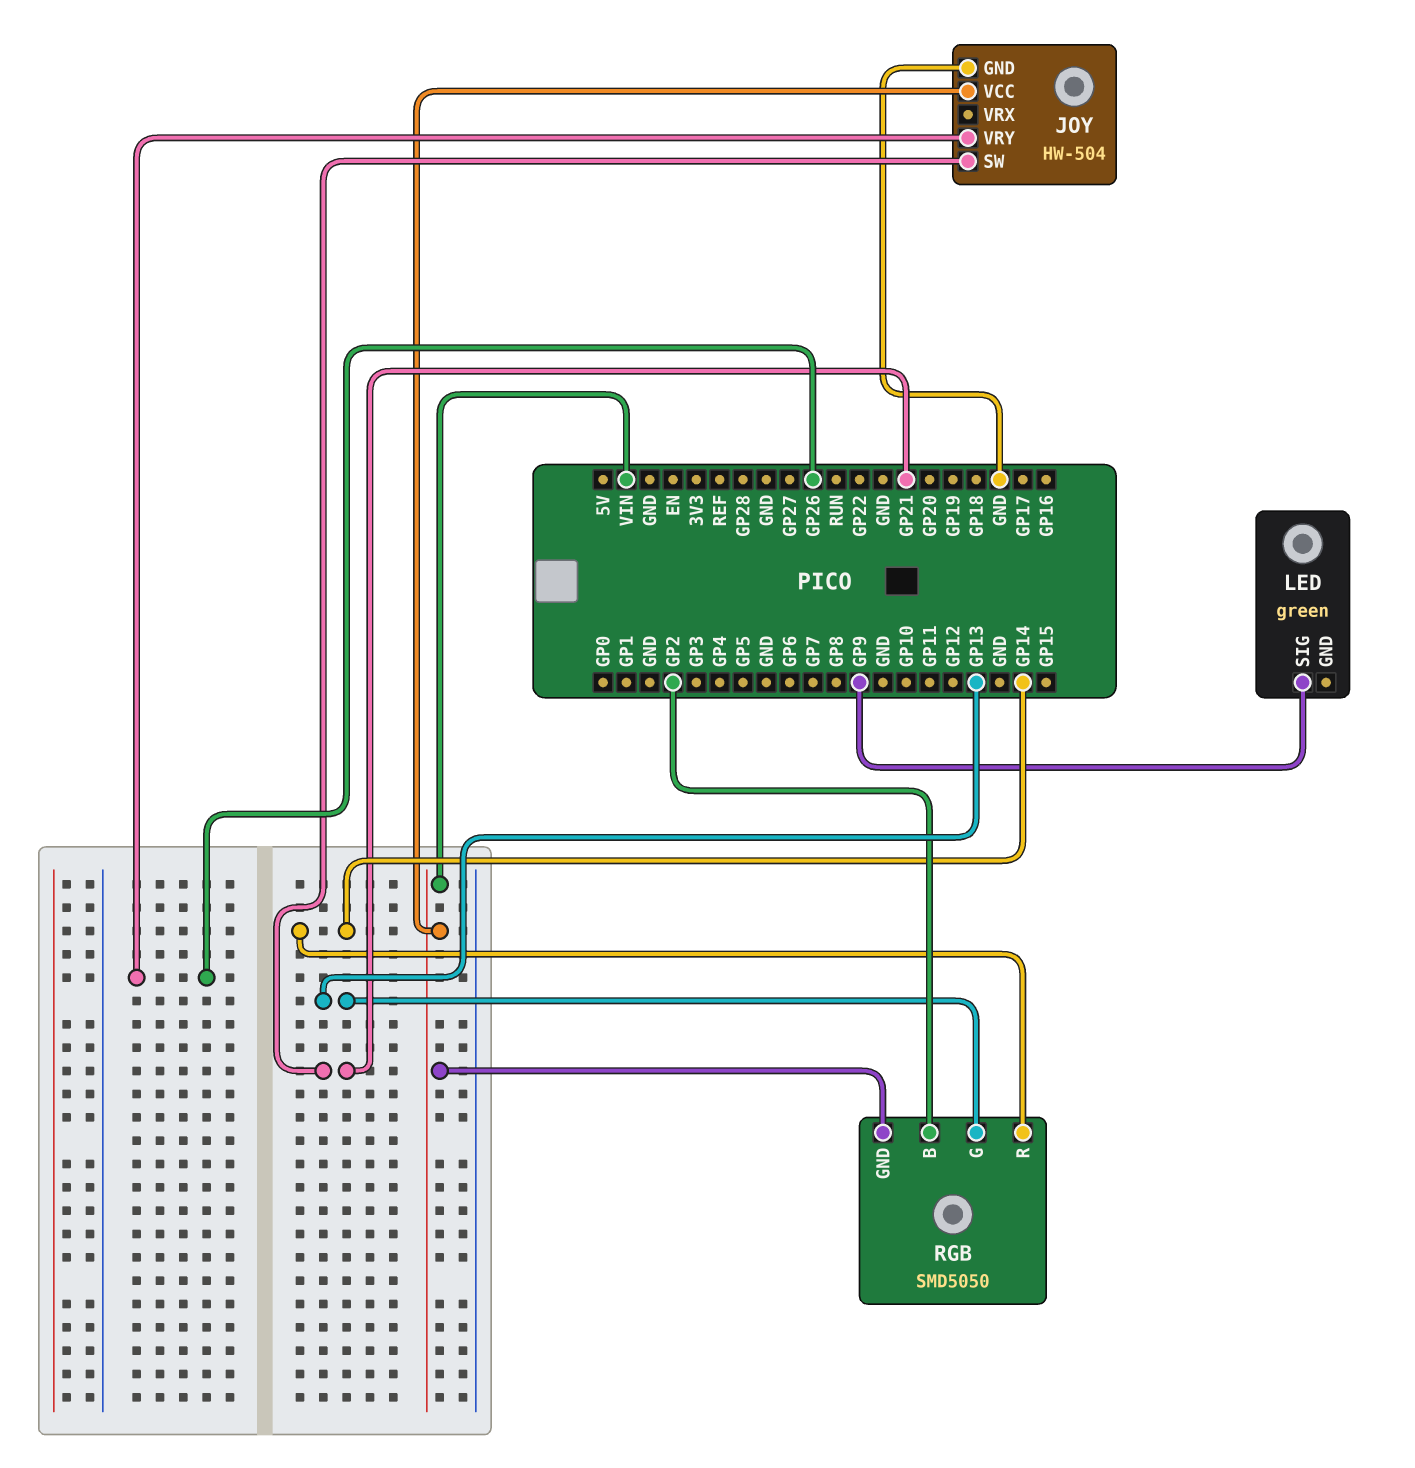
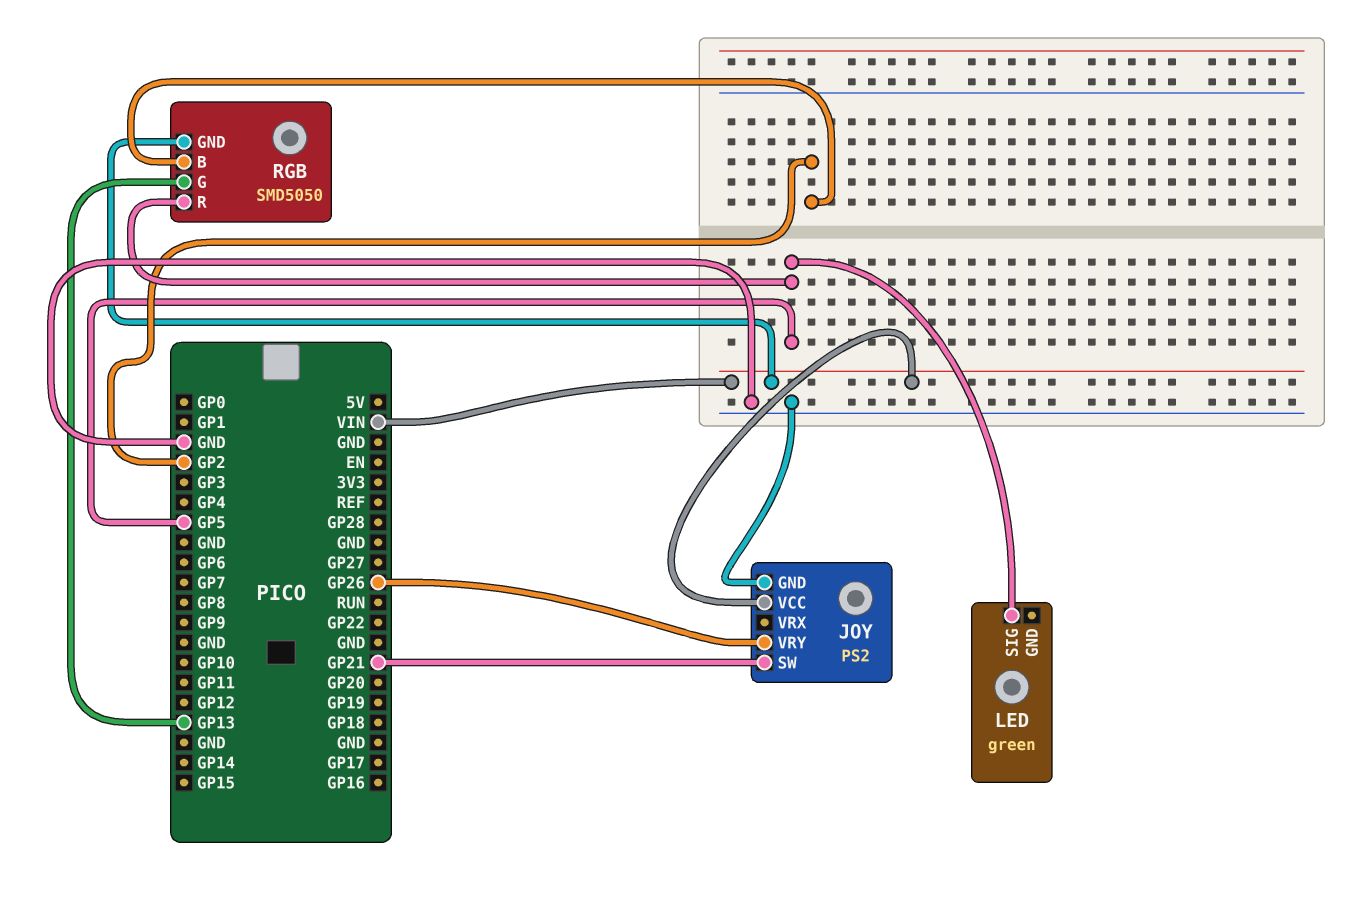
JOY: HW-504 -> PS2
LED pin SIG: GP9 -> GP5
RGB pin R: GP14 -> GP5

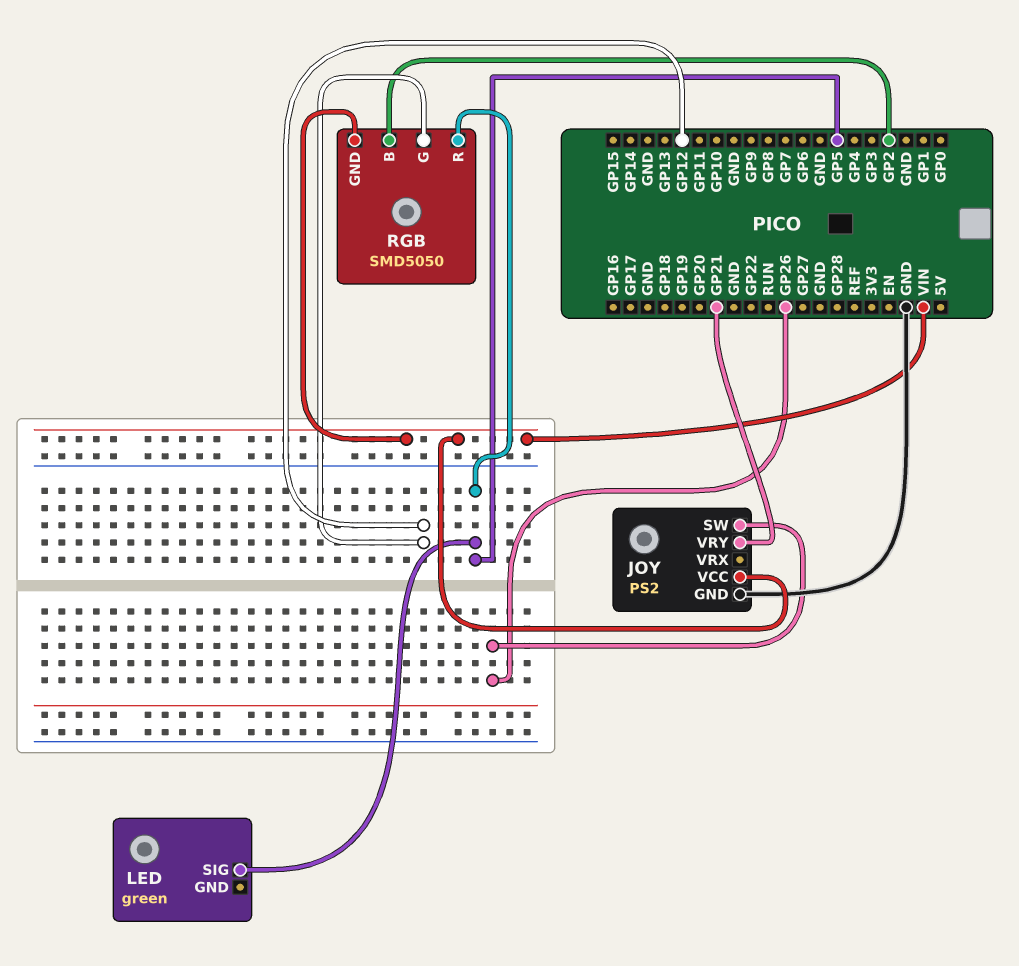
JOY pin SW: GP21 -> GP26
JOY pin VRY: GP26 -> GP21
RGB pin G: GP13 -> GP12

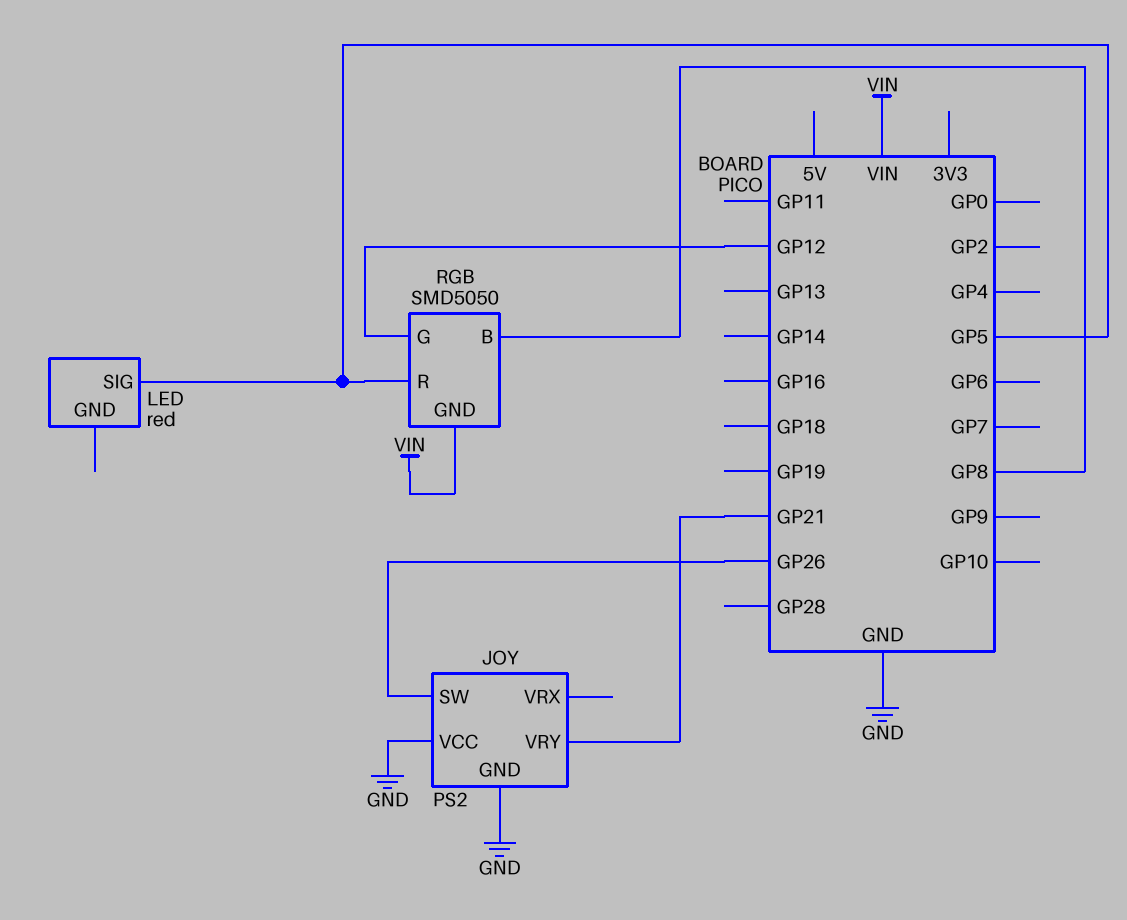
JOY pin VCC: VIN -> GND
LED: green -> red
RGB pin B: GP2 -> GP8

